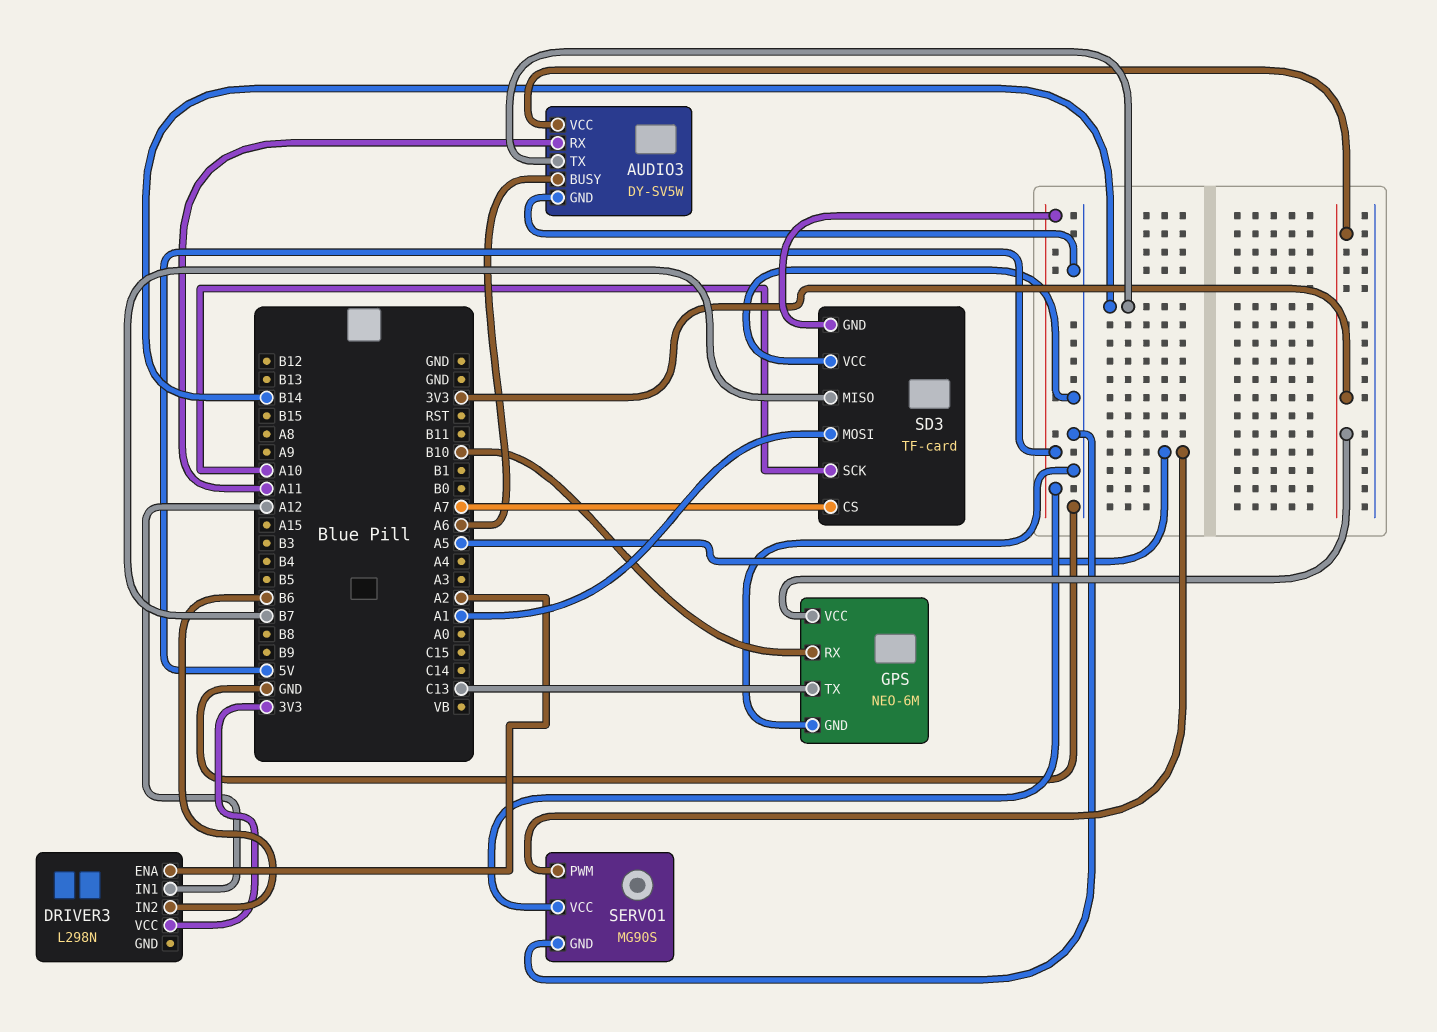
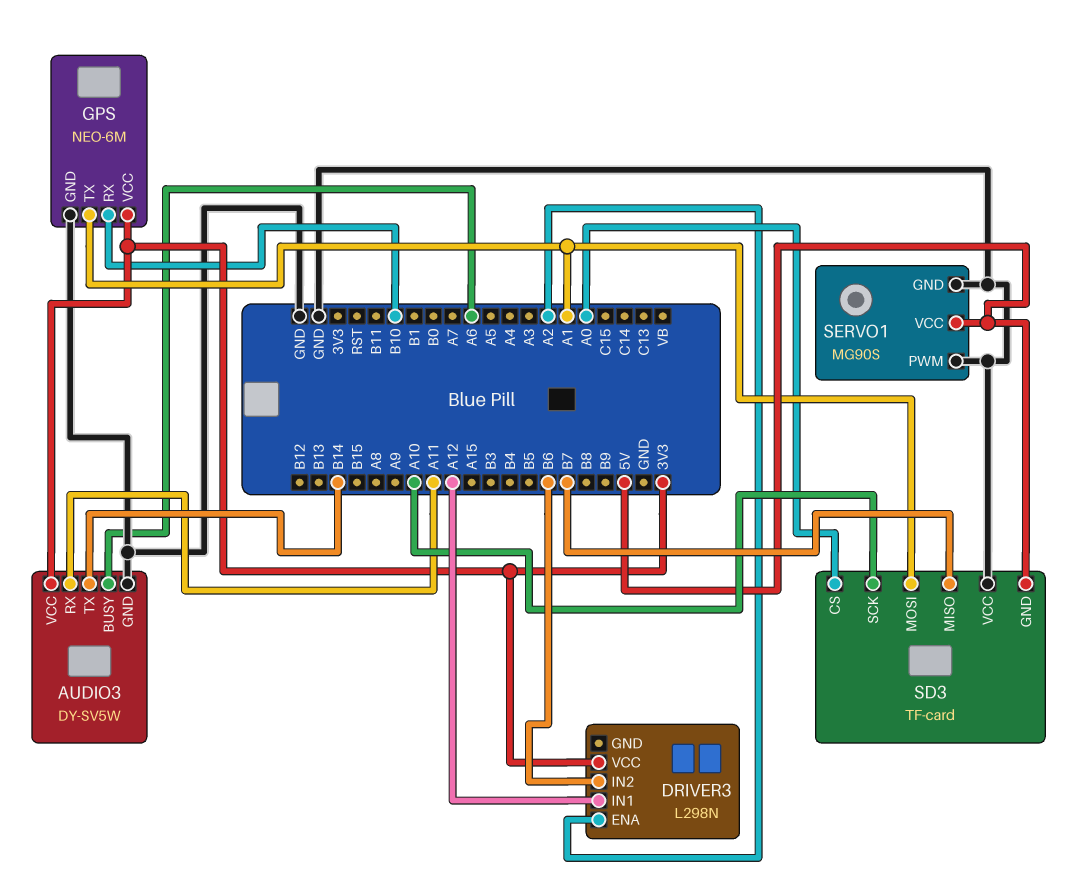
GPS pin TX: C13 -> A1
SD3 pin CS: A7 -> A0
SERVO1 pin PWM: A5 -> GND

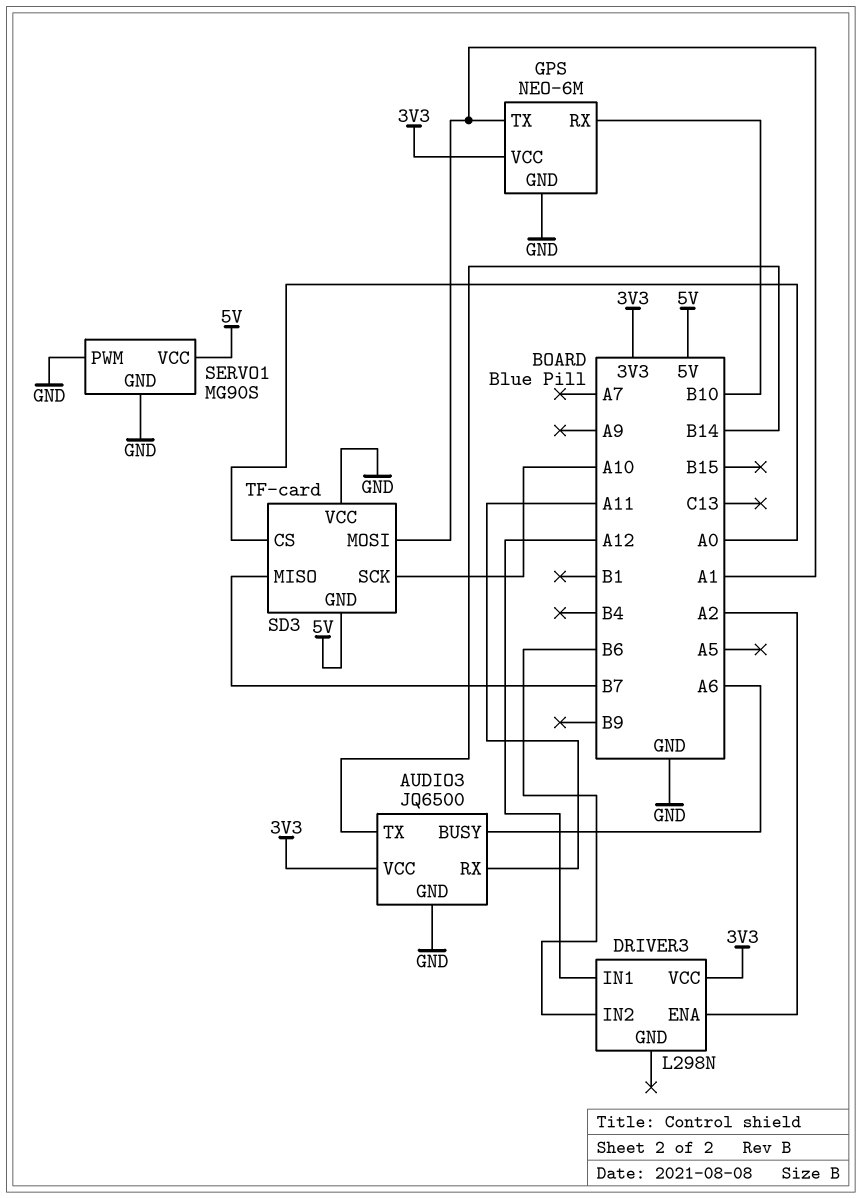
AUDIO3: DY-SV5W -> JQ6500

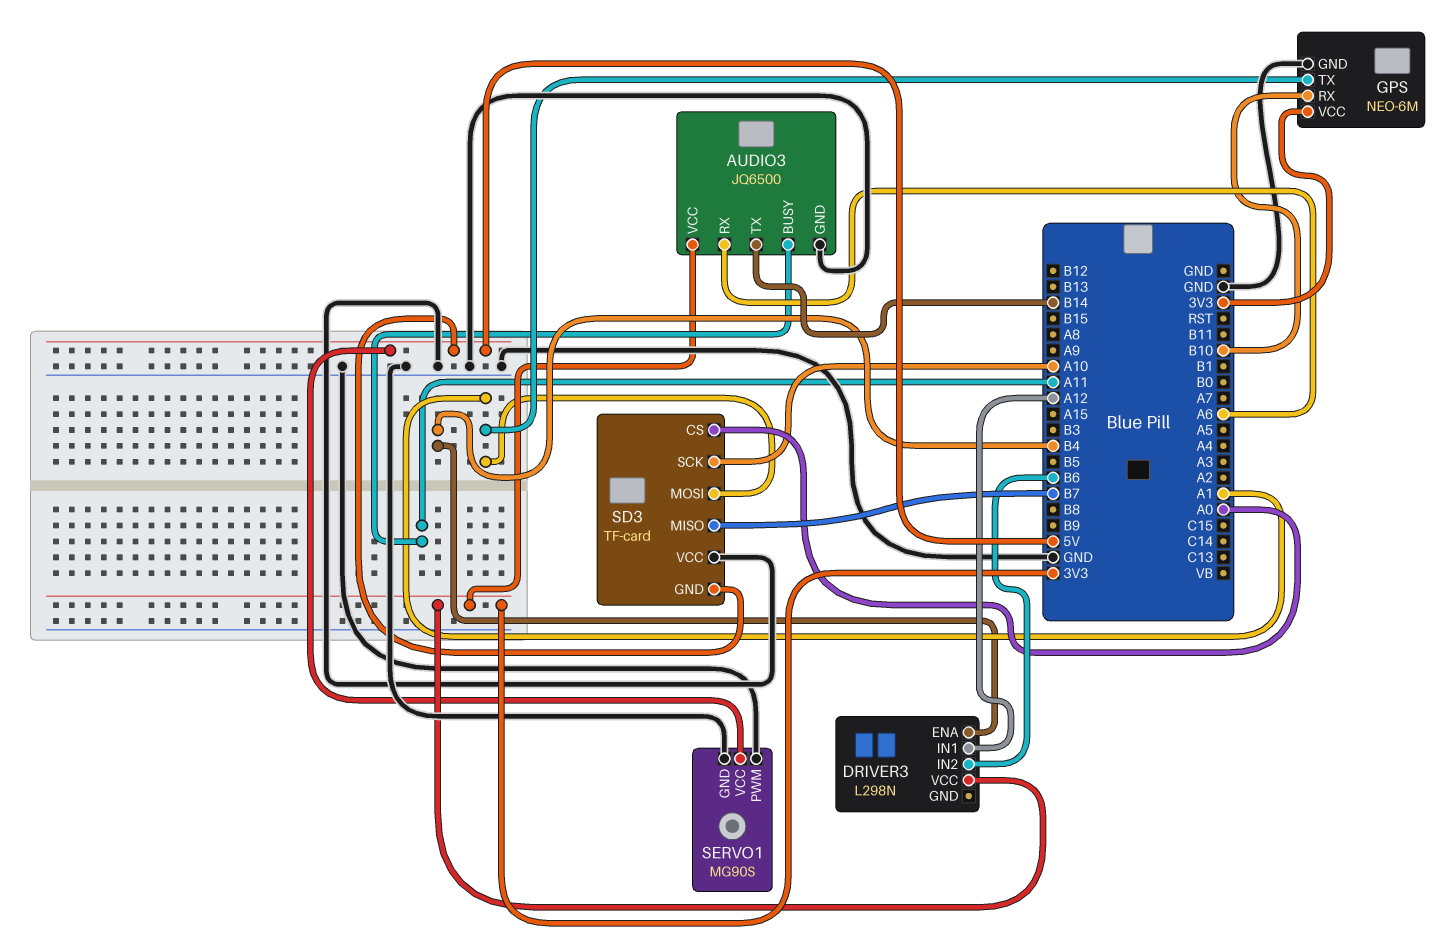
AUDIO3 pin BUSY: A6 -> A11
AUDIO3 pin RX: A11 -> A6
DRIVER3 pin ENA: A2 -> B4

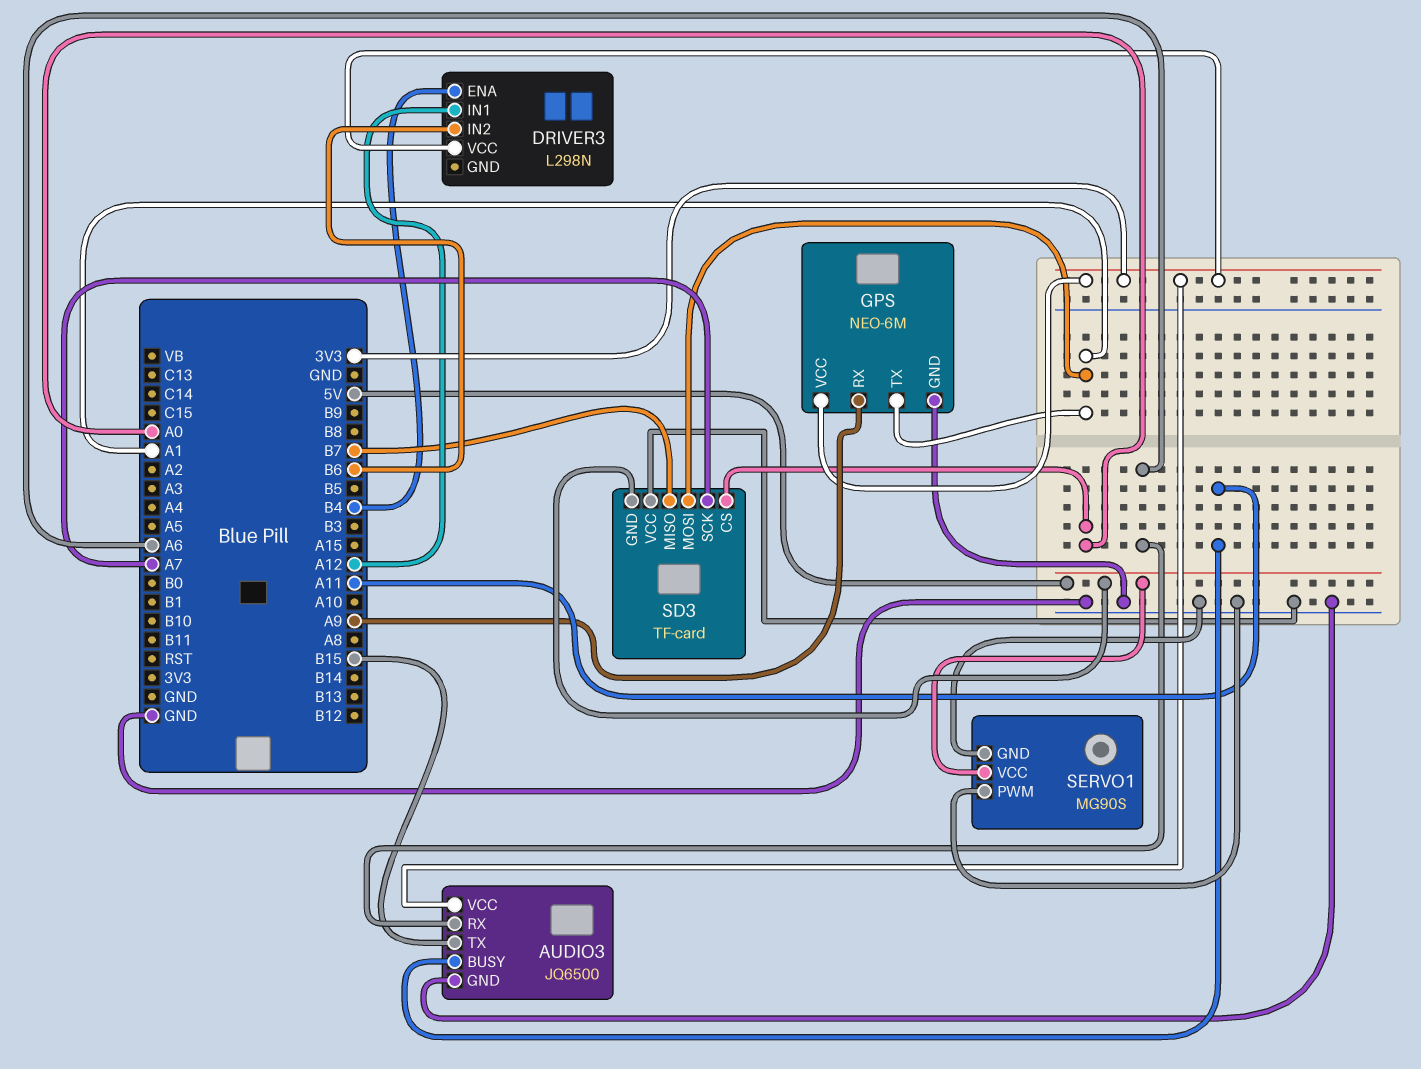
AUDIO3 pin TX: B14 -> B15
GPS pin RX: B10 -> A9
SD3 pin SCK: A10 -> A7

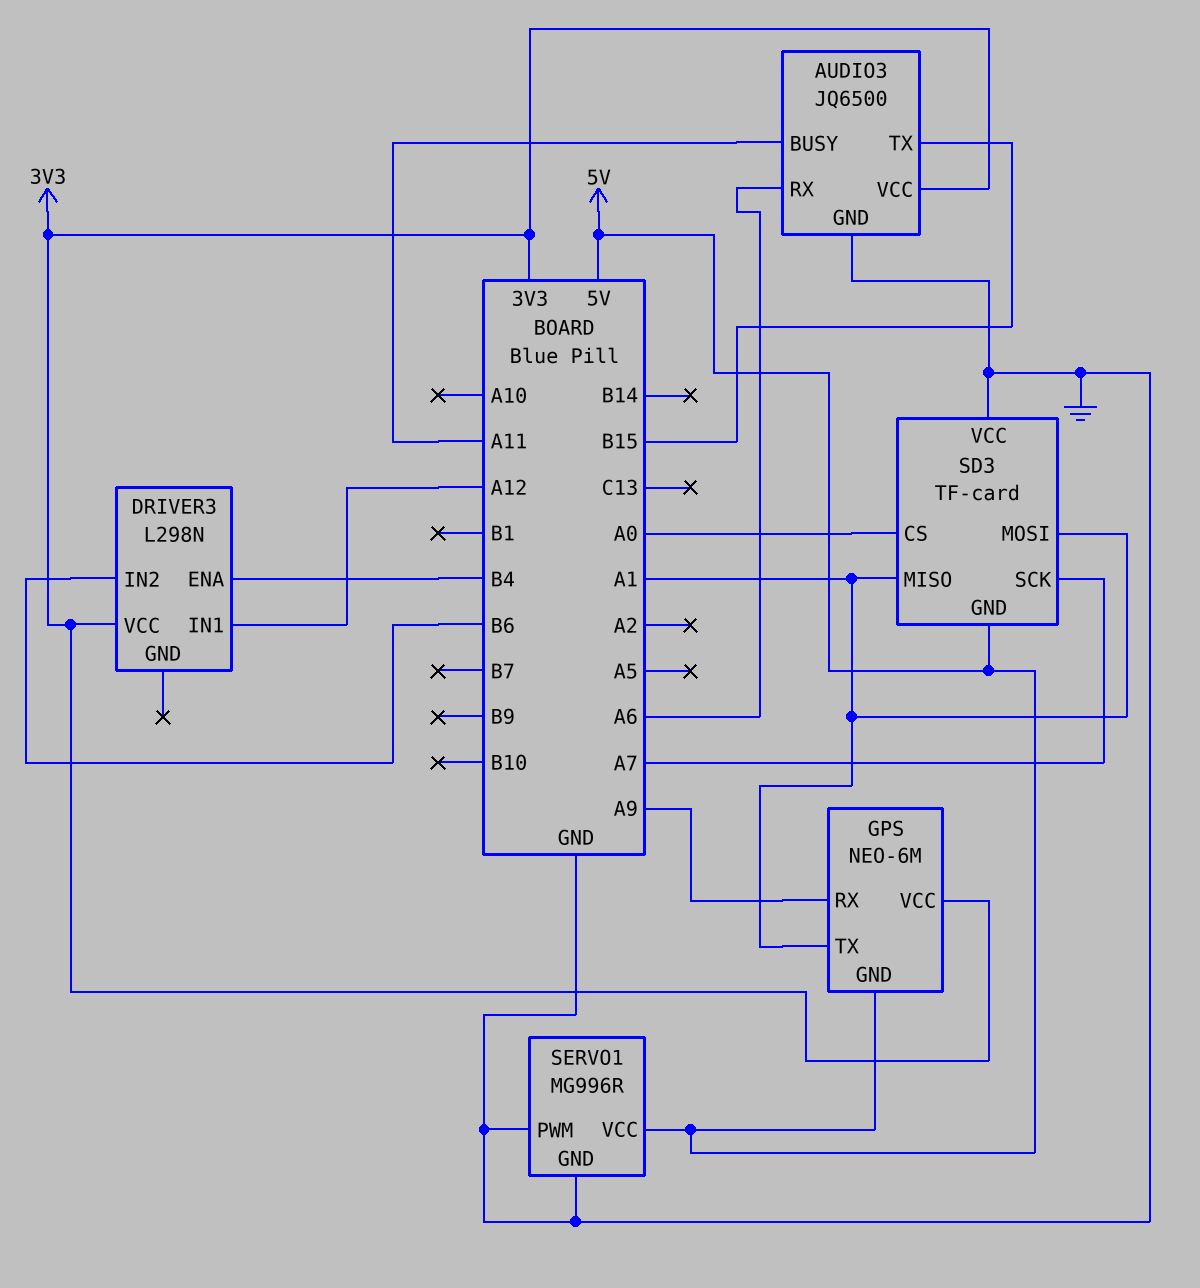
GPS pin GND: GND -> 5V
SD3 pin MISO: B7 -> A1
SERVO1: MG90S -> MG996R

